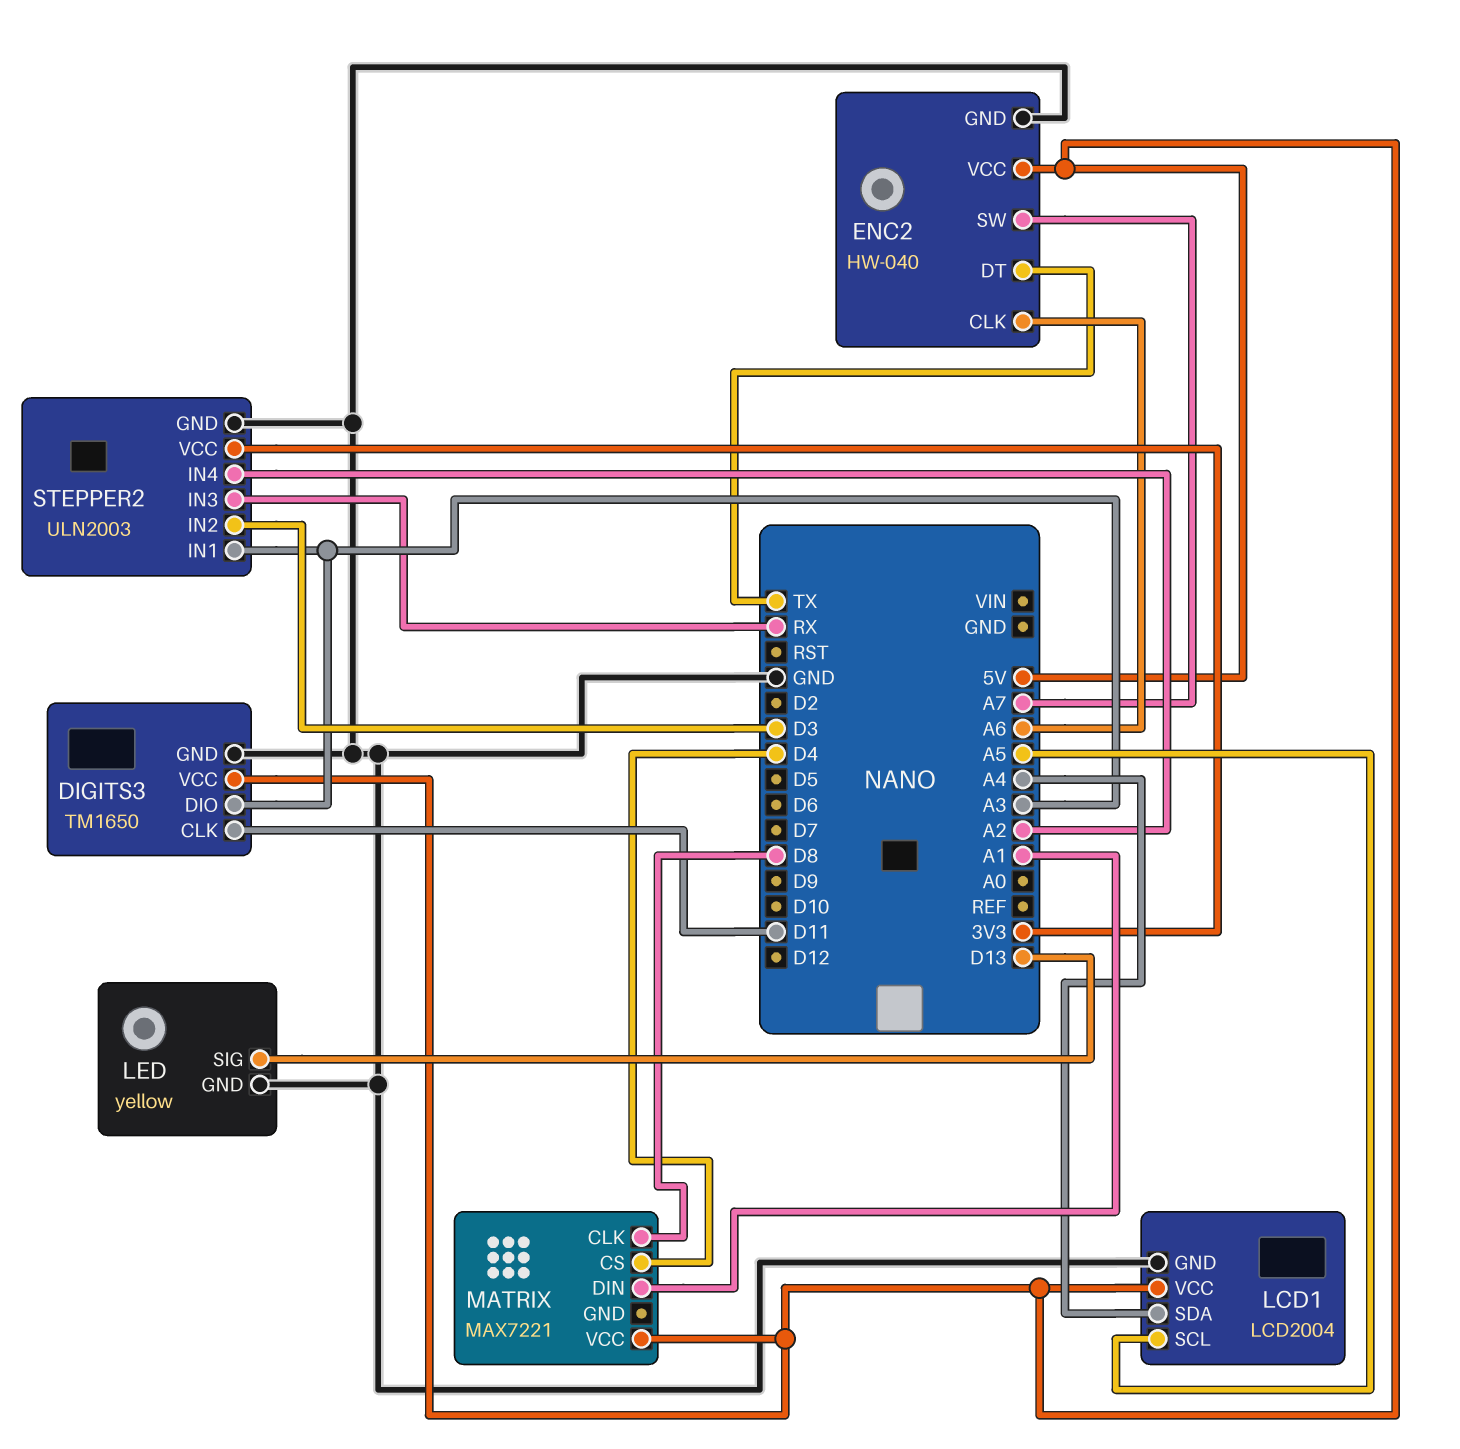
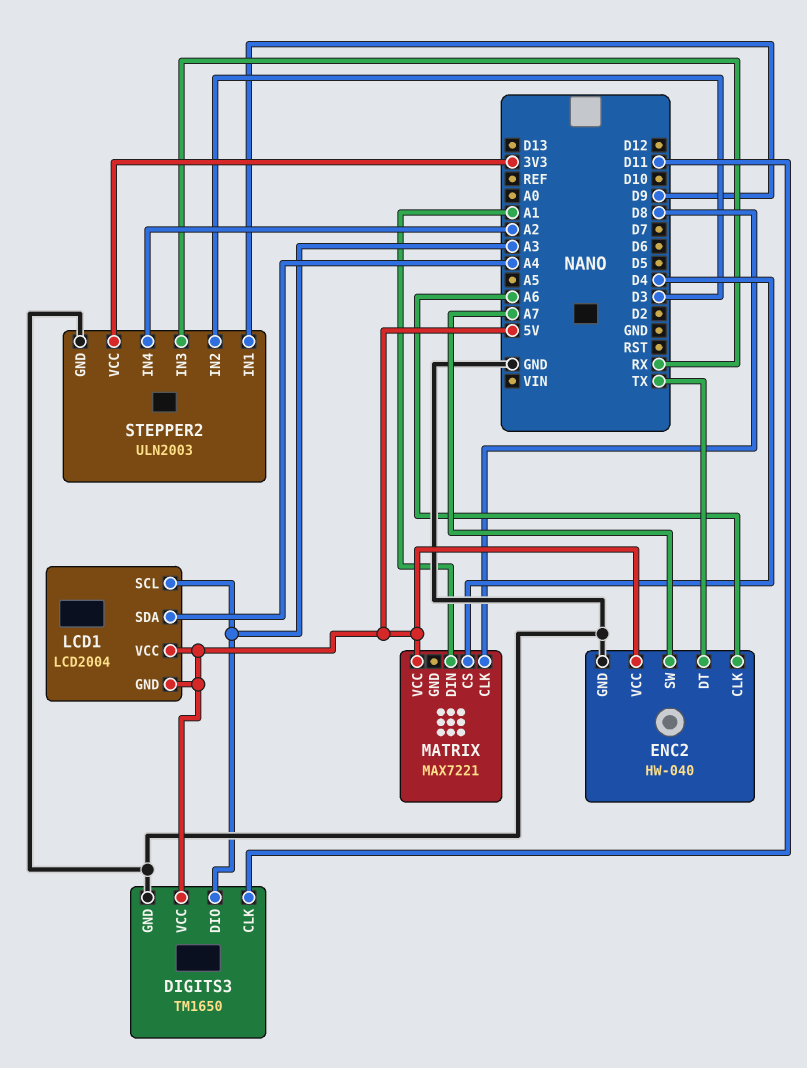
LCD1 pin GND: GND -> 5V
LCD1 pin SCL: A5 -> A3
LED: yellow -> none
LED pin GND: GND -> none
LED pin SIG: D13 -> none
STEPPER2 pin IN1: A3 -> D9

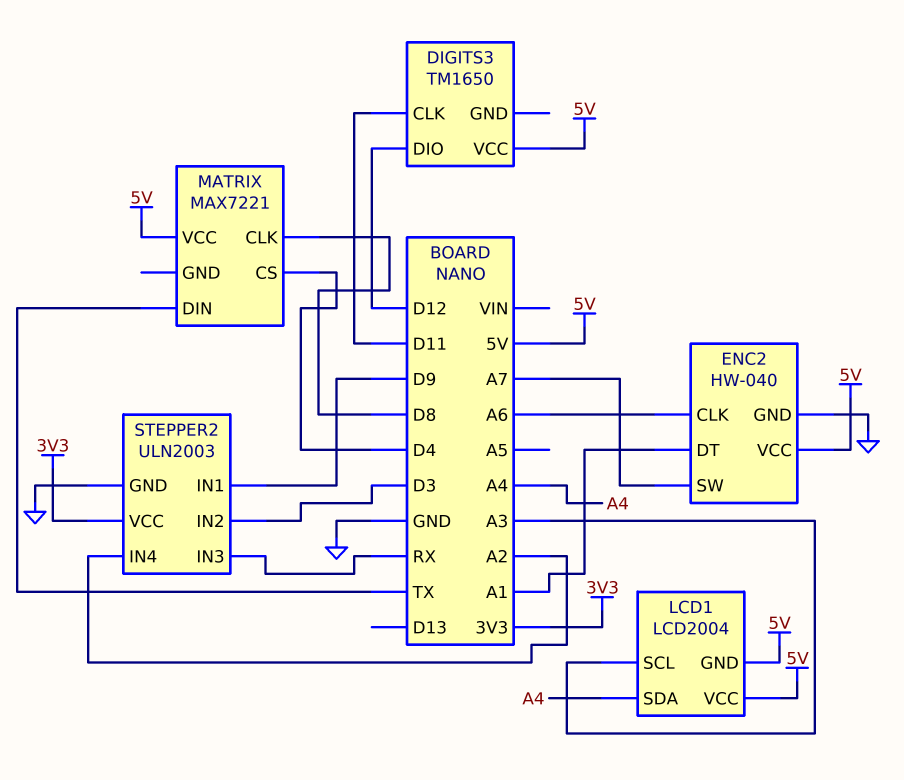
DIGITS3 pin DIO: A3 -> D12
DIGITS3 pin GND: GND -> none
ENC2 pin DT: TX -> A1
MATRIX pin DIN: A1 -> TX

